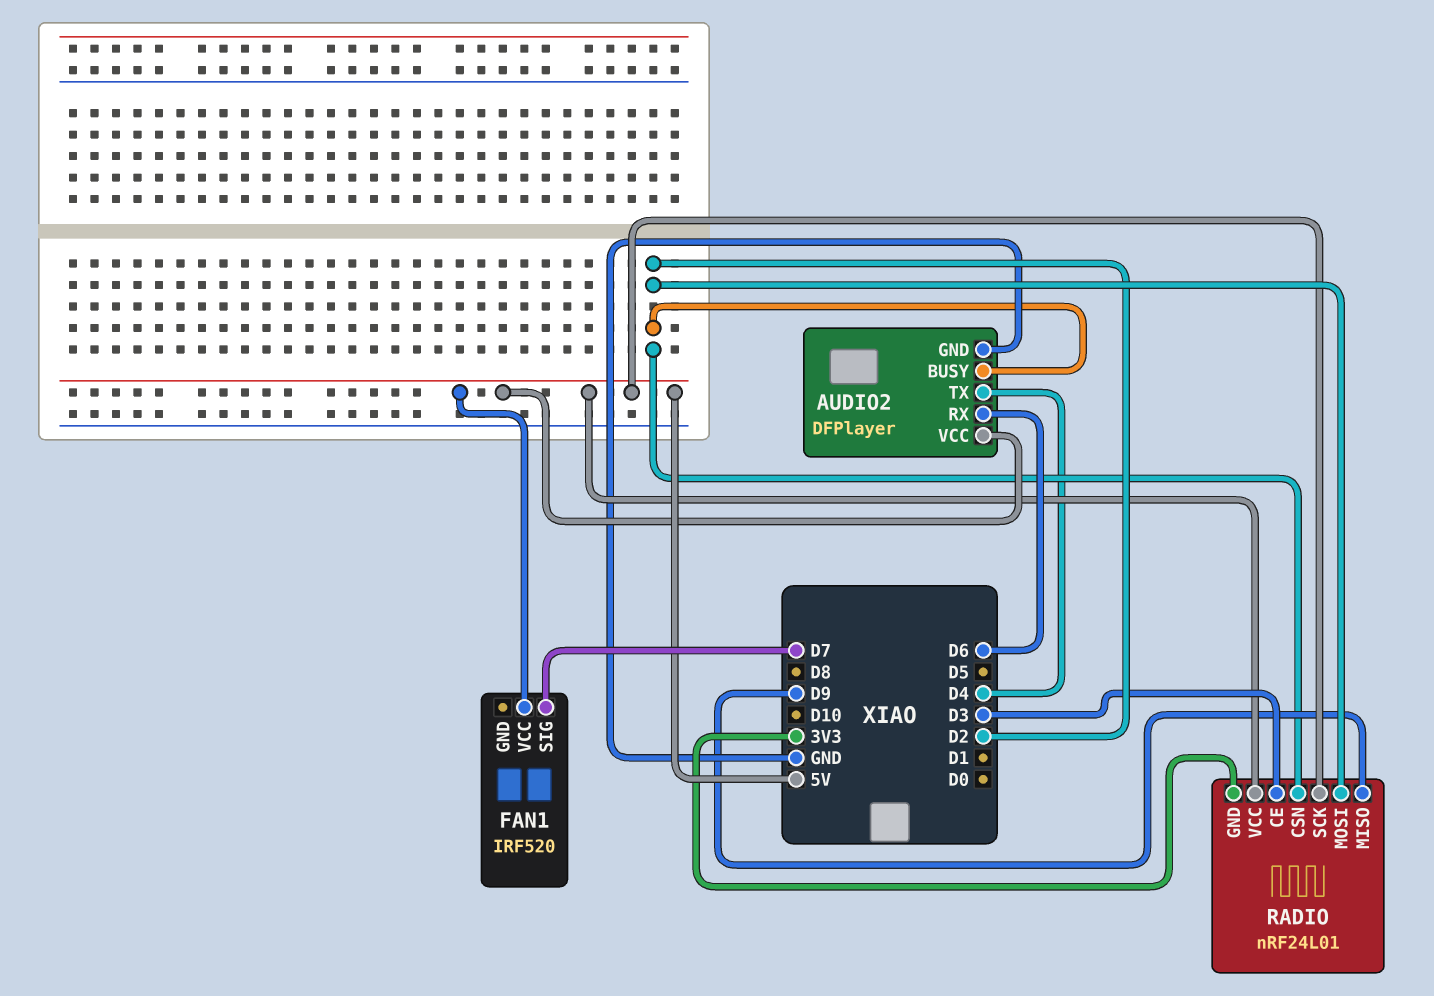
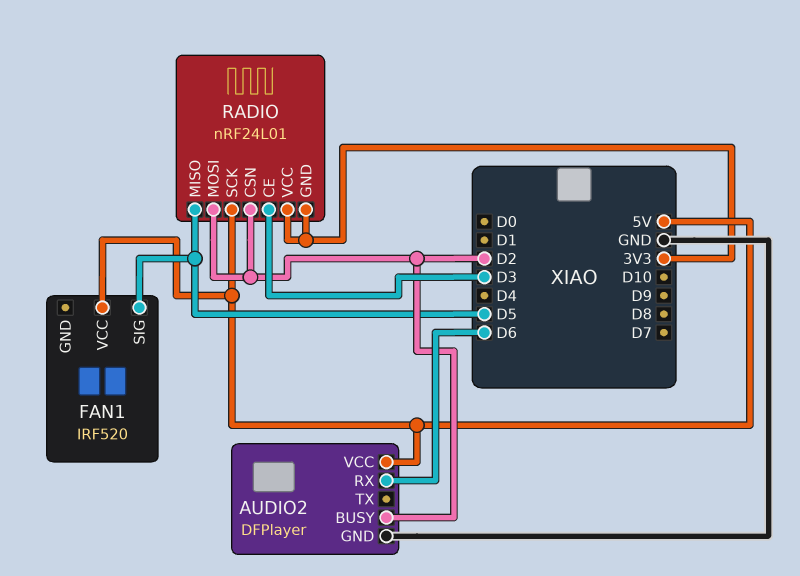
AUDIO2 pin TX: D4 -> none
FAN1 pin SIG: D7 -> D5
RADIO pin MISO: D9 -> D5
RADIO pin VCC: 5V -> 3V3

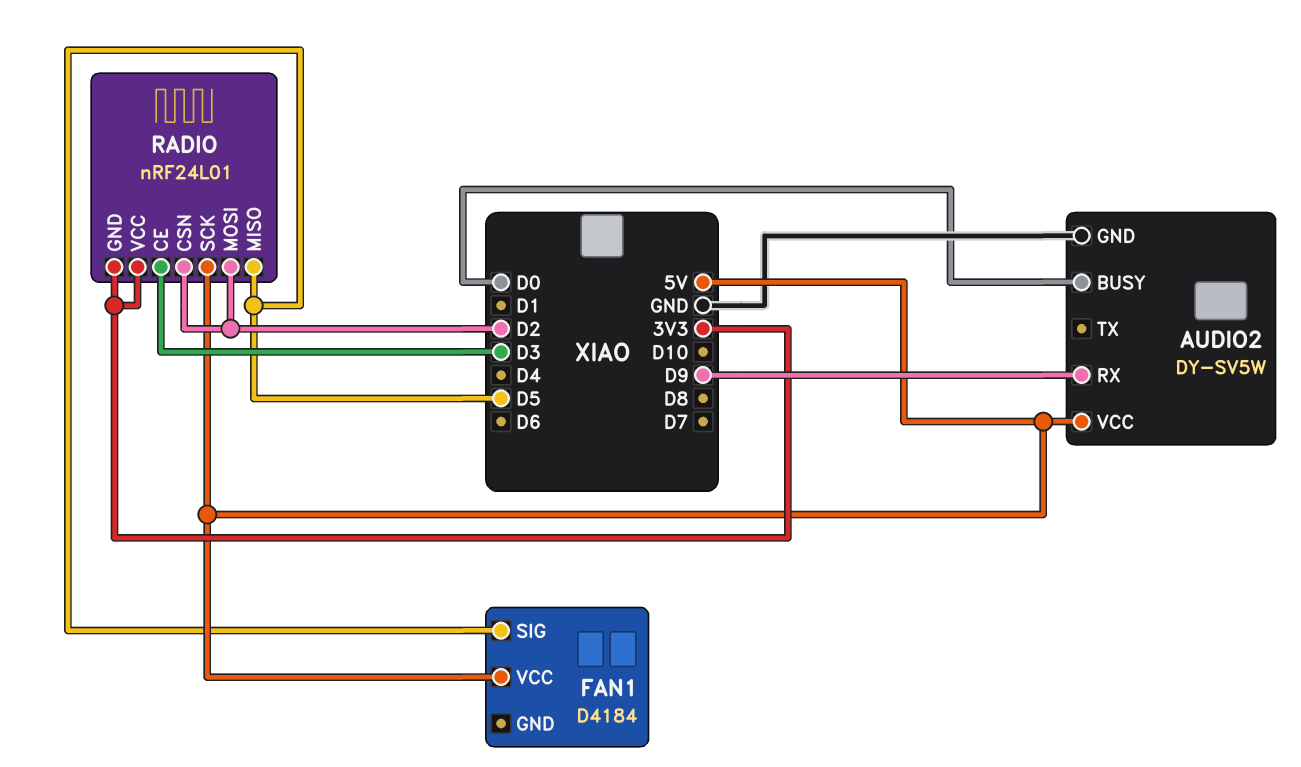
AUDIO2: DFPlayer -> DY-SV5W
AUDIO2 pin BUSY: D2 -> D0
AUDIO2 pin RX: D6 -> D9
FAN1: IRF520 -> D4184

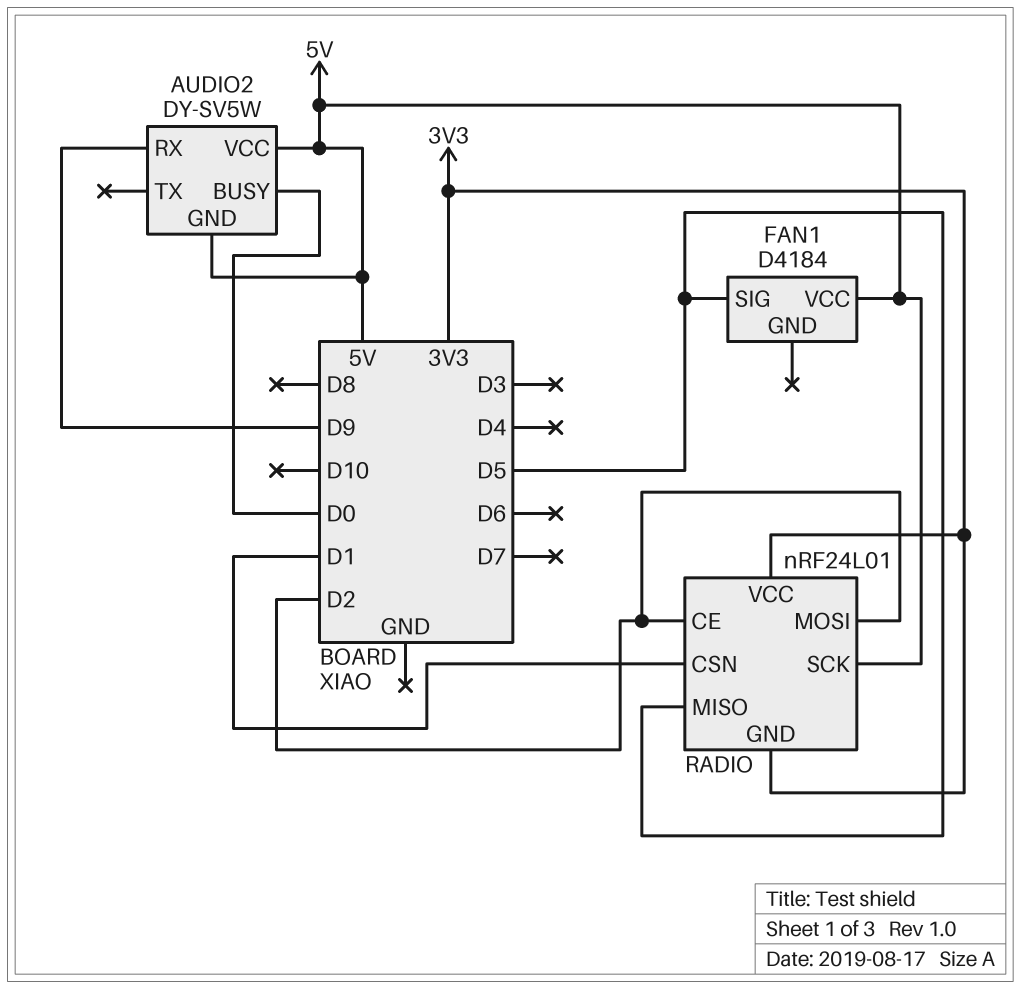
AUDIO2 pin GND: GND -> 5V
RADIO pin CE: D3 -> D2
RADIO pin CSN: D2 -> D1

